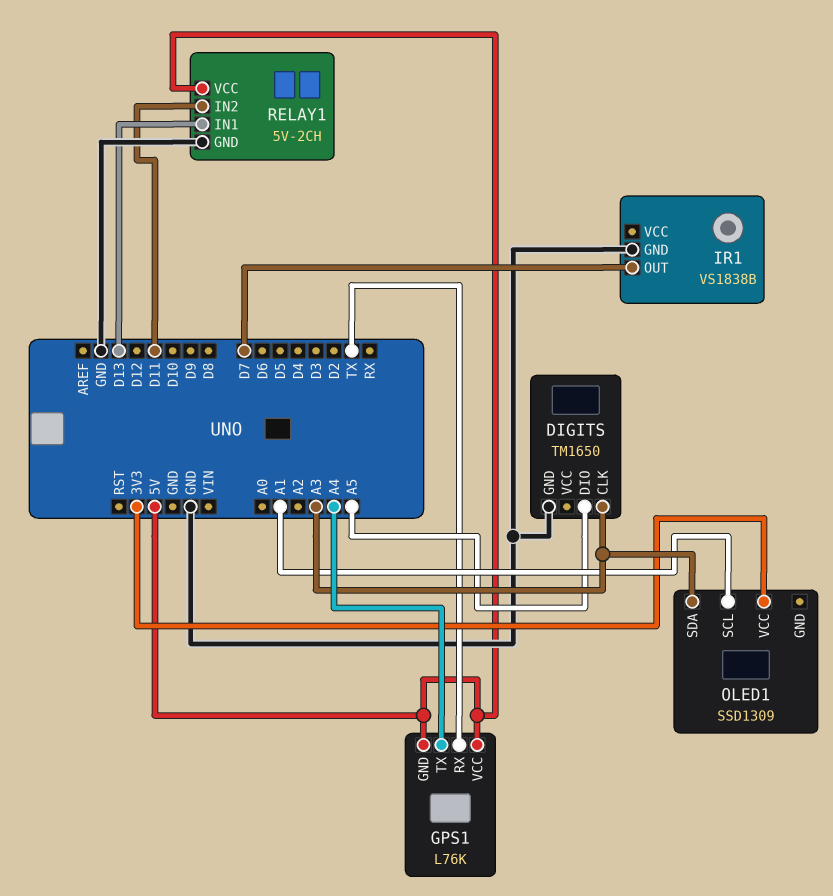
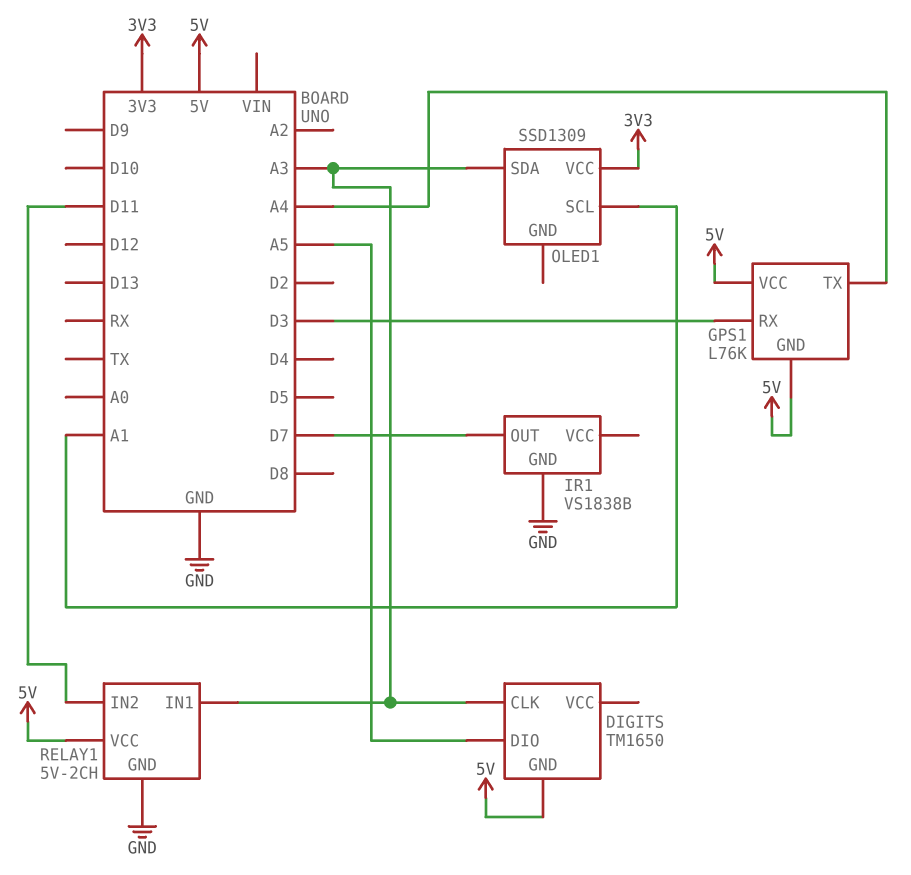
DIGITS pin GND: GND -> 5V
GPS1 pin RX: TX -> D3
RELAY1 pin IN1: D13 -> A3

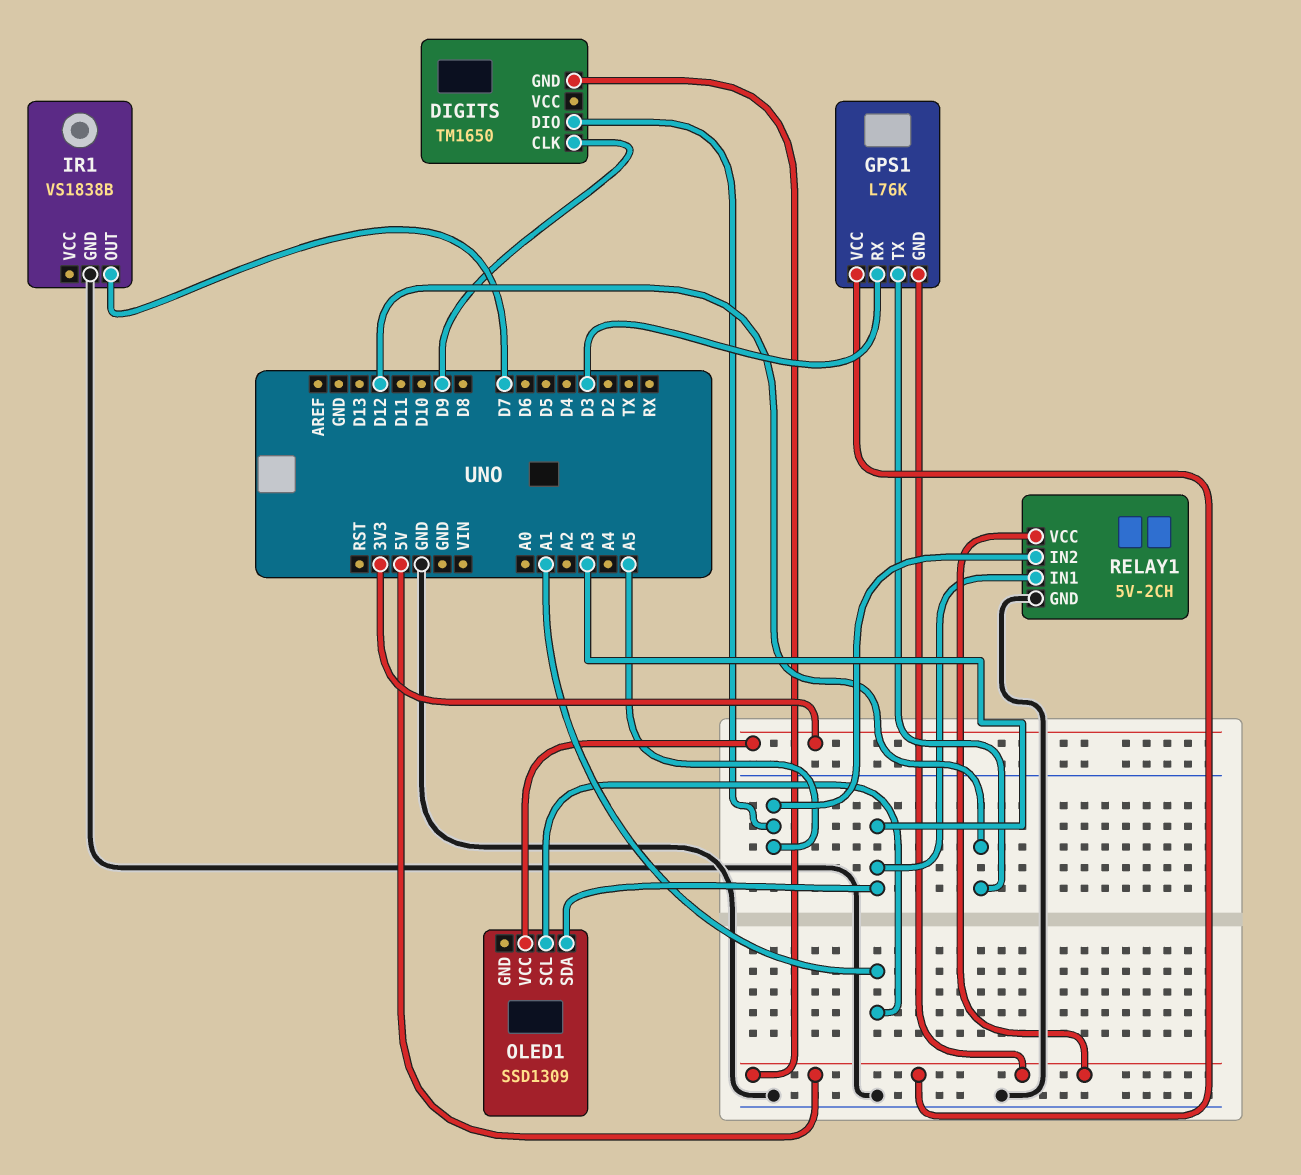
DIGITS pin CLK: A3 -> D9
GPS1 pin TX: A4 -> D12
RELAY1 pin IN2: D11 -> A5

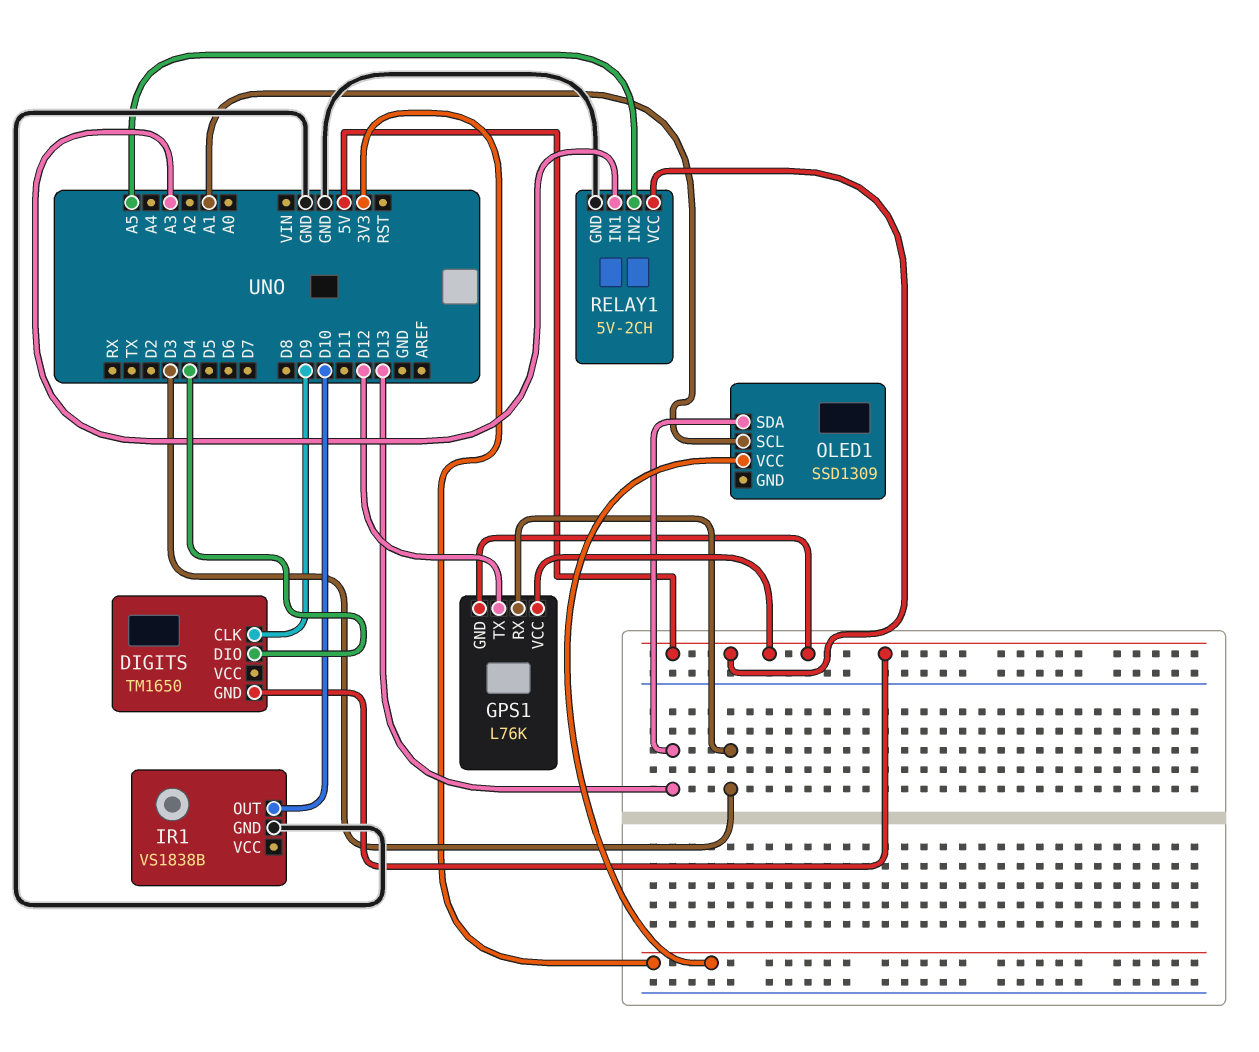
DIGITS pin DIO: A5 -> D4
IR1 pin OUT: D7 -> D10
OLED1 pin SDA: A3 -> D13

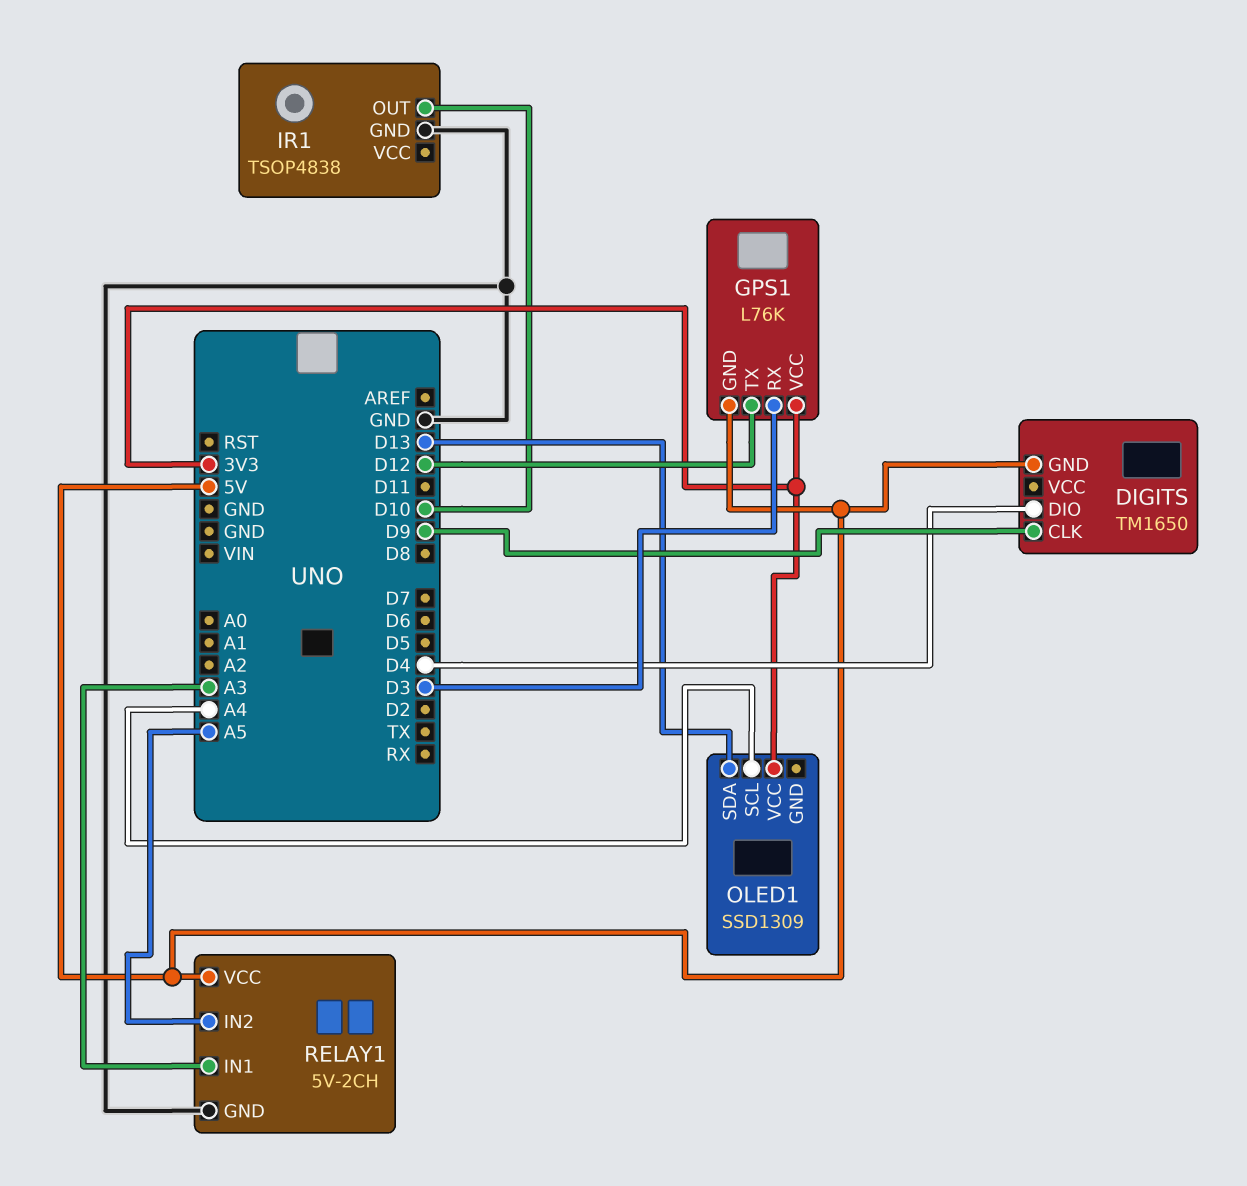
GPS1 pin VCC: 5V -> 3V3
IR1: VS1838B -> TSOP4838
OLED1 pin SCL: A1 -> A4

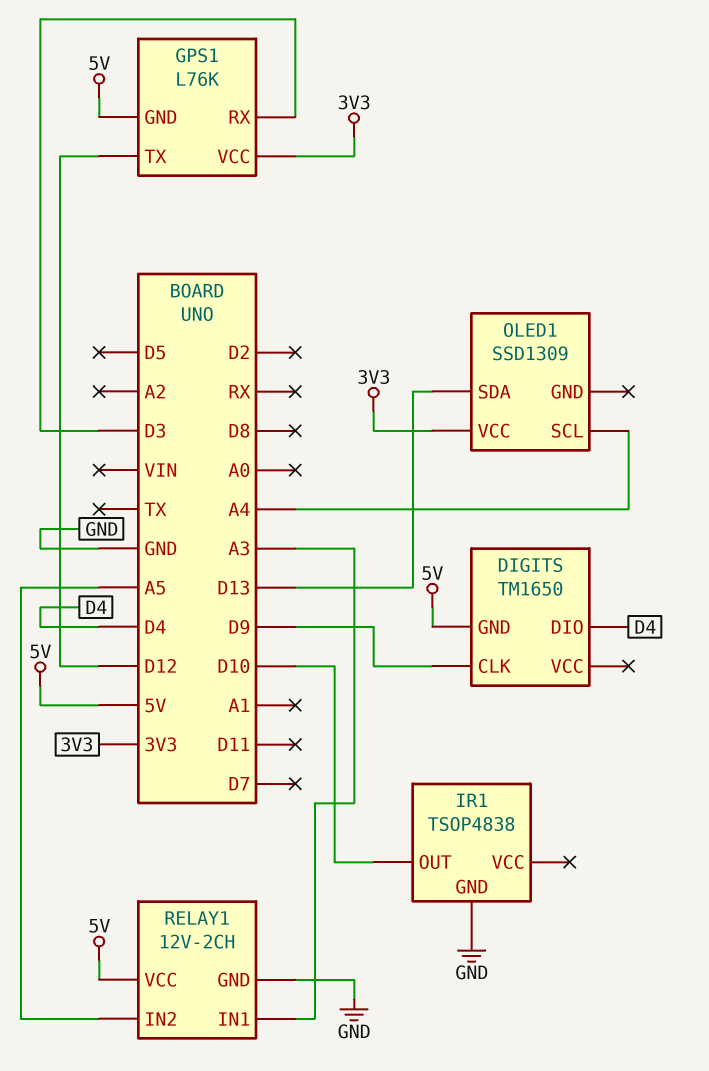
RELAY1: 5V-2CH -> 12V-2CH

